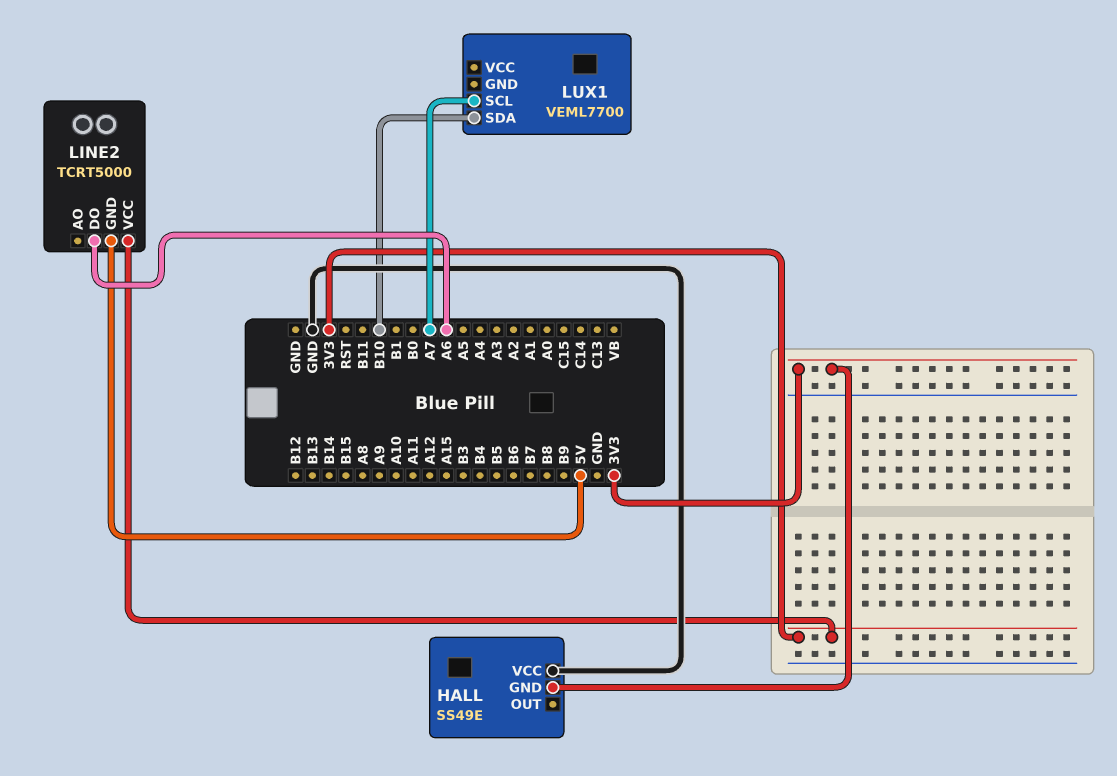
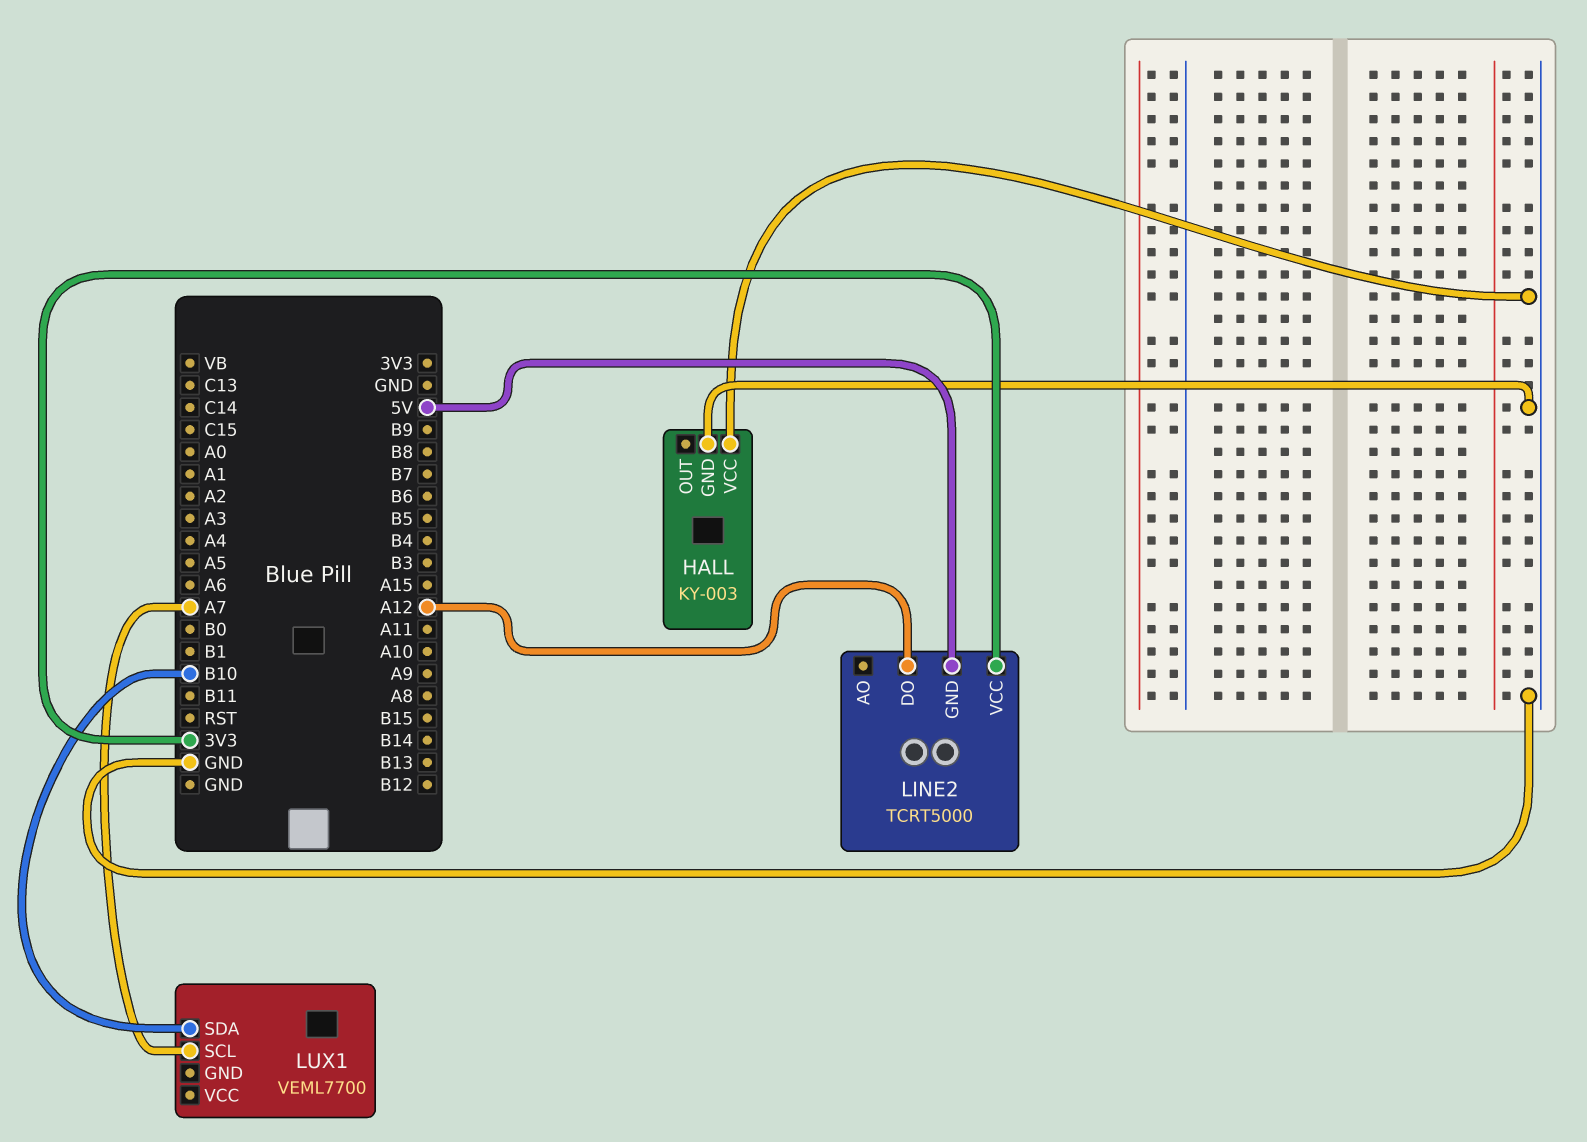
HALL: SS49E -> KY-003
HALL pin GND: 3V3 -> GND
LINE2 pin DO: A6 -> A12

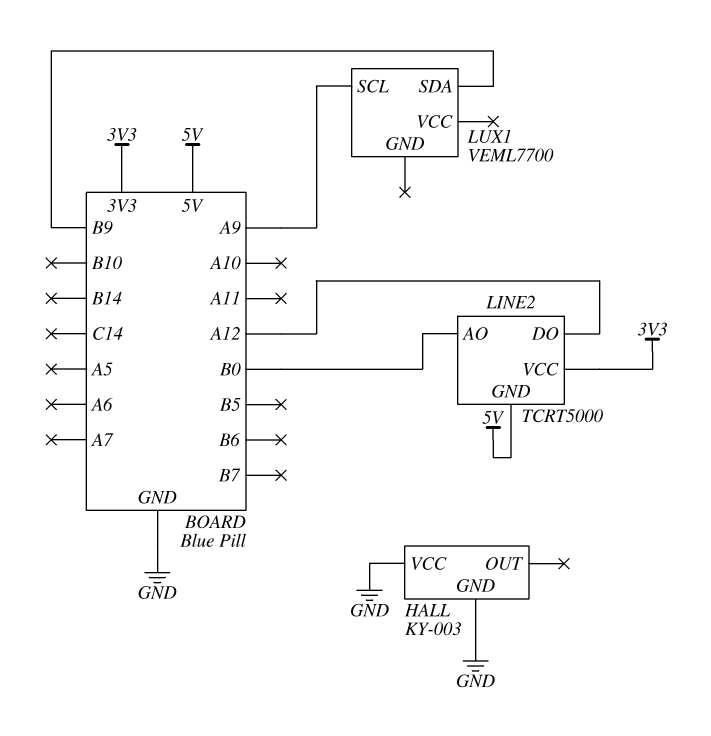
LINE2 pin AO: none -> B0
LUX1 pin SCL: A7 -> A9
LUX1 pin SDA: B10 -> B9

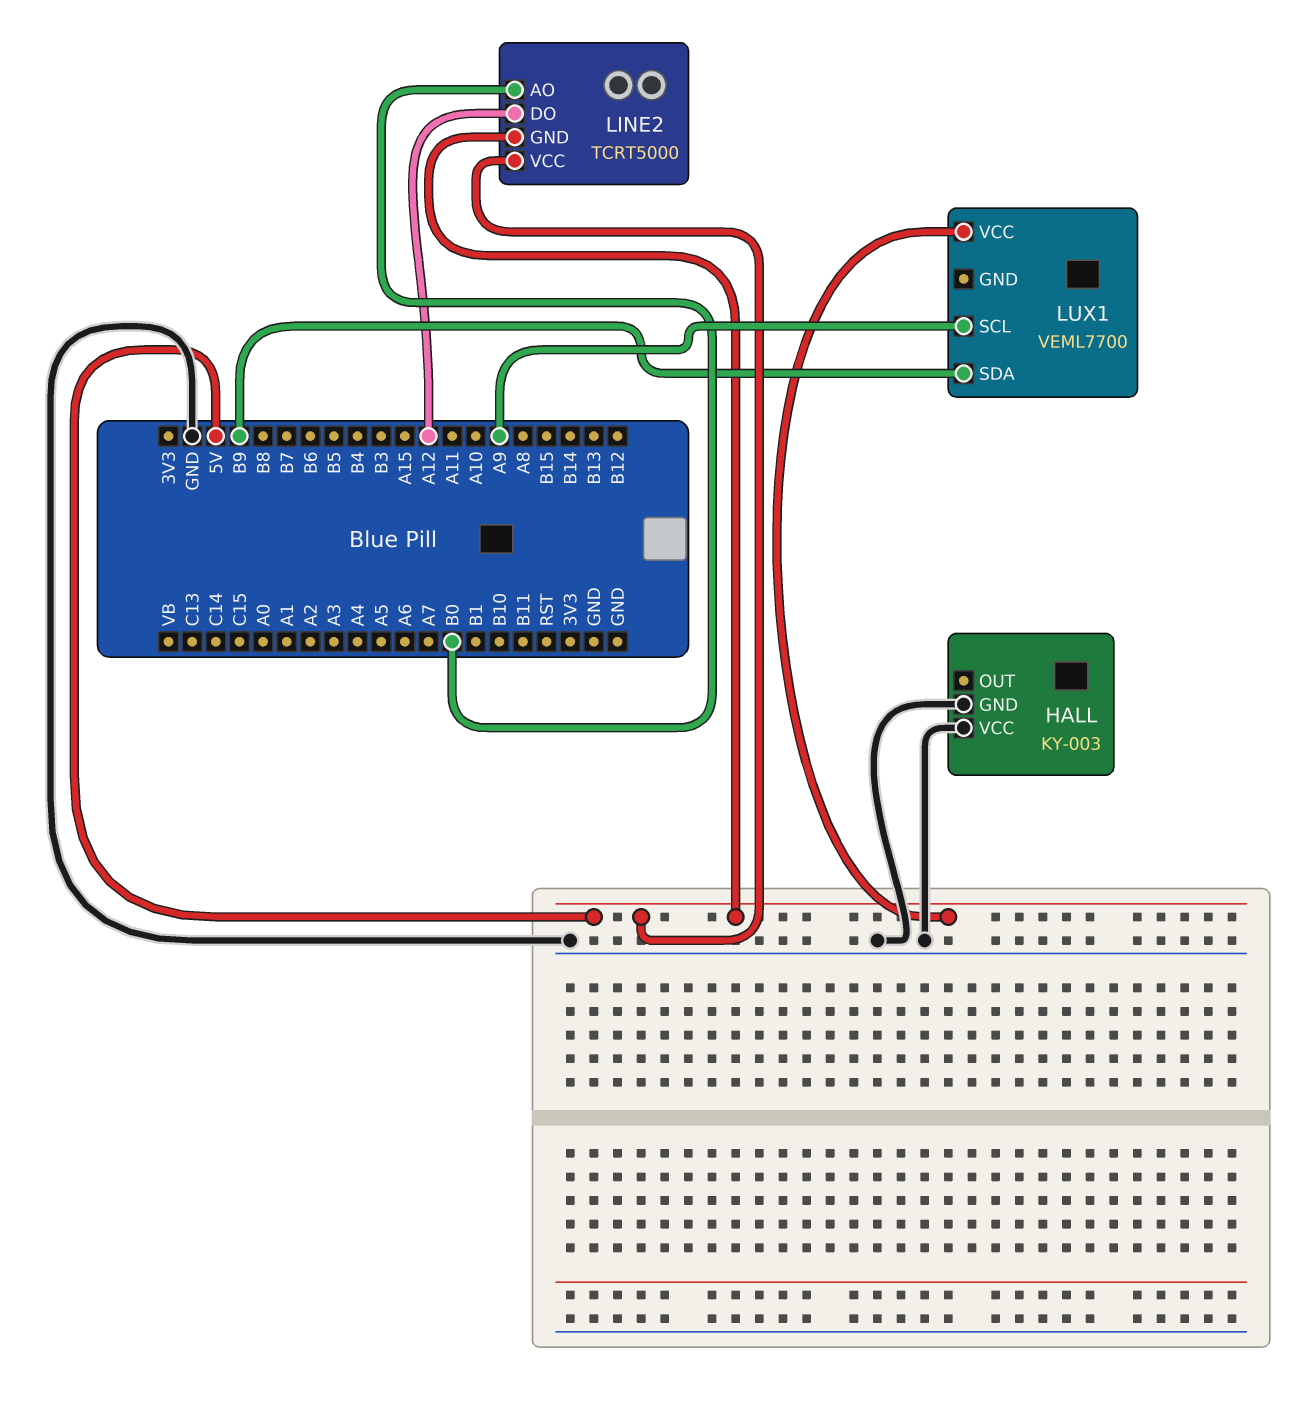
LINE2 pin VCC: 3V3 -> 5V
LUX1 pin VCC: none -> 5V

